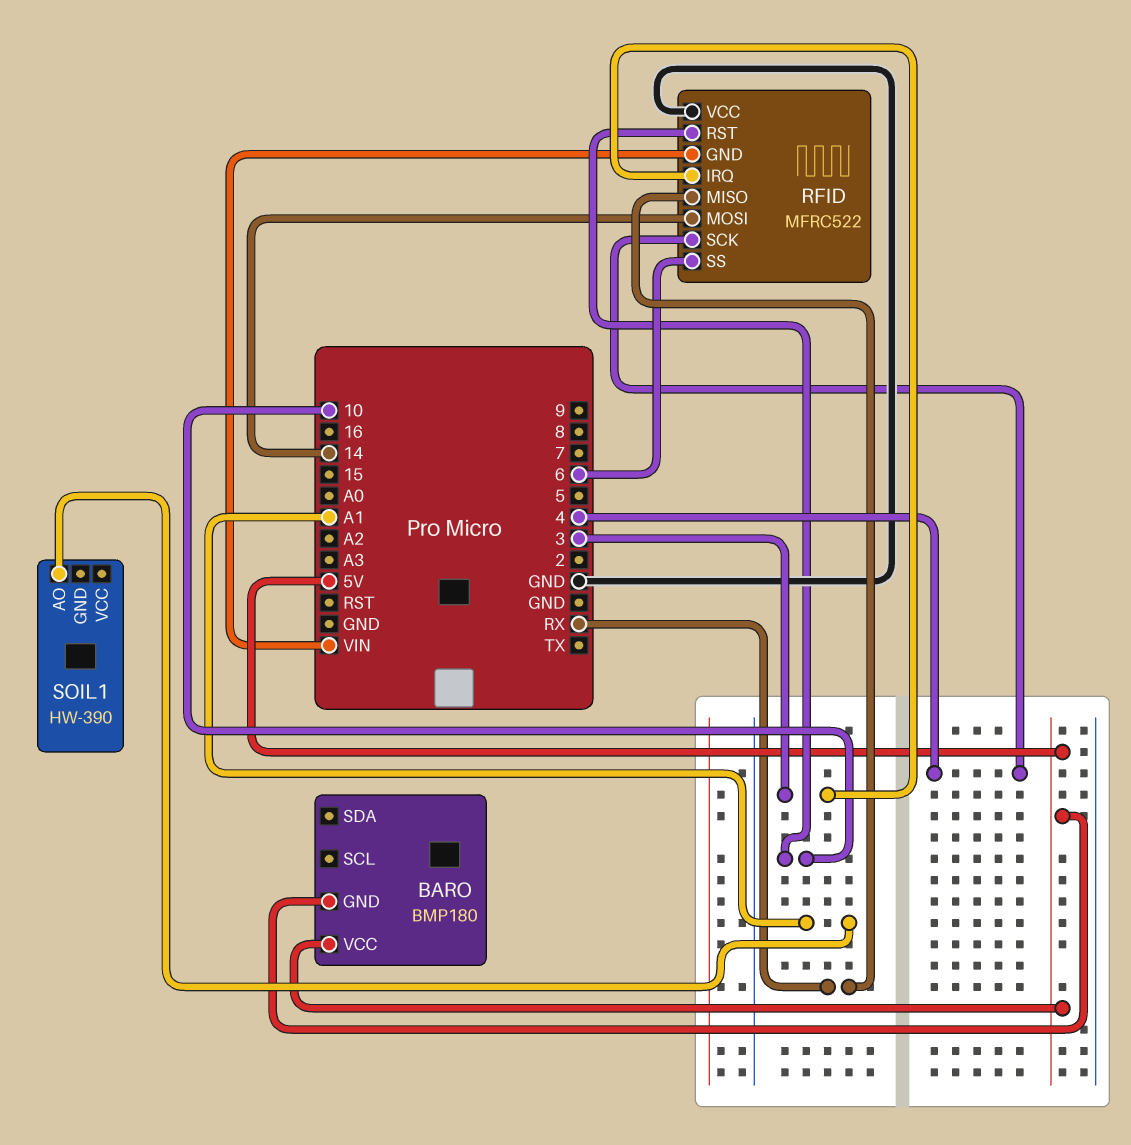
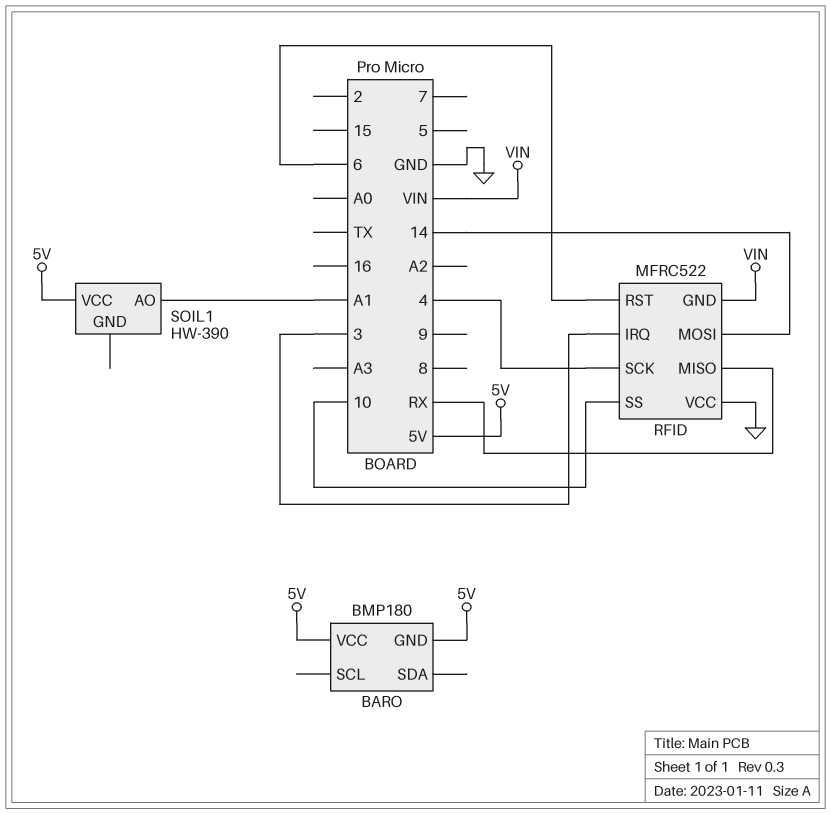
RFID pin RST: 10 -> 6
RFID pin SS: 6 -> 10
SOIL1 pin VCC: none -> 5V

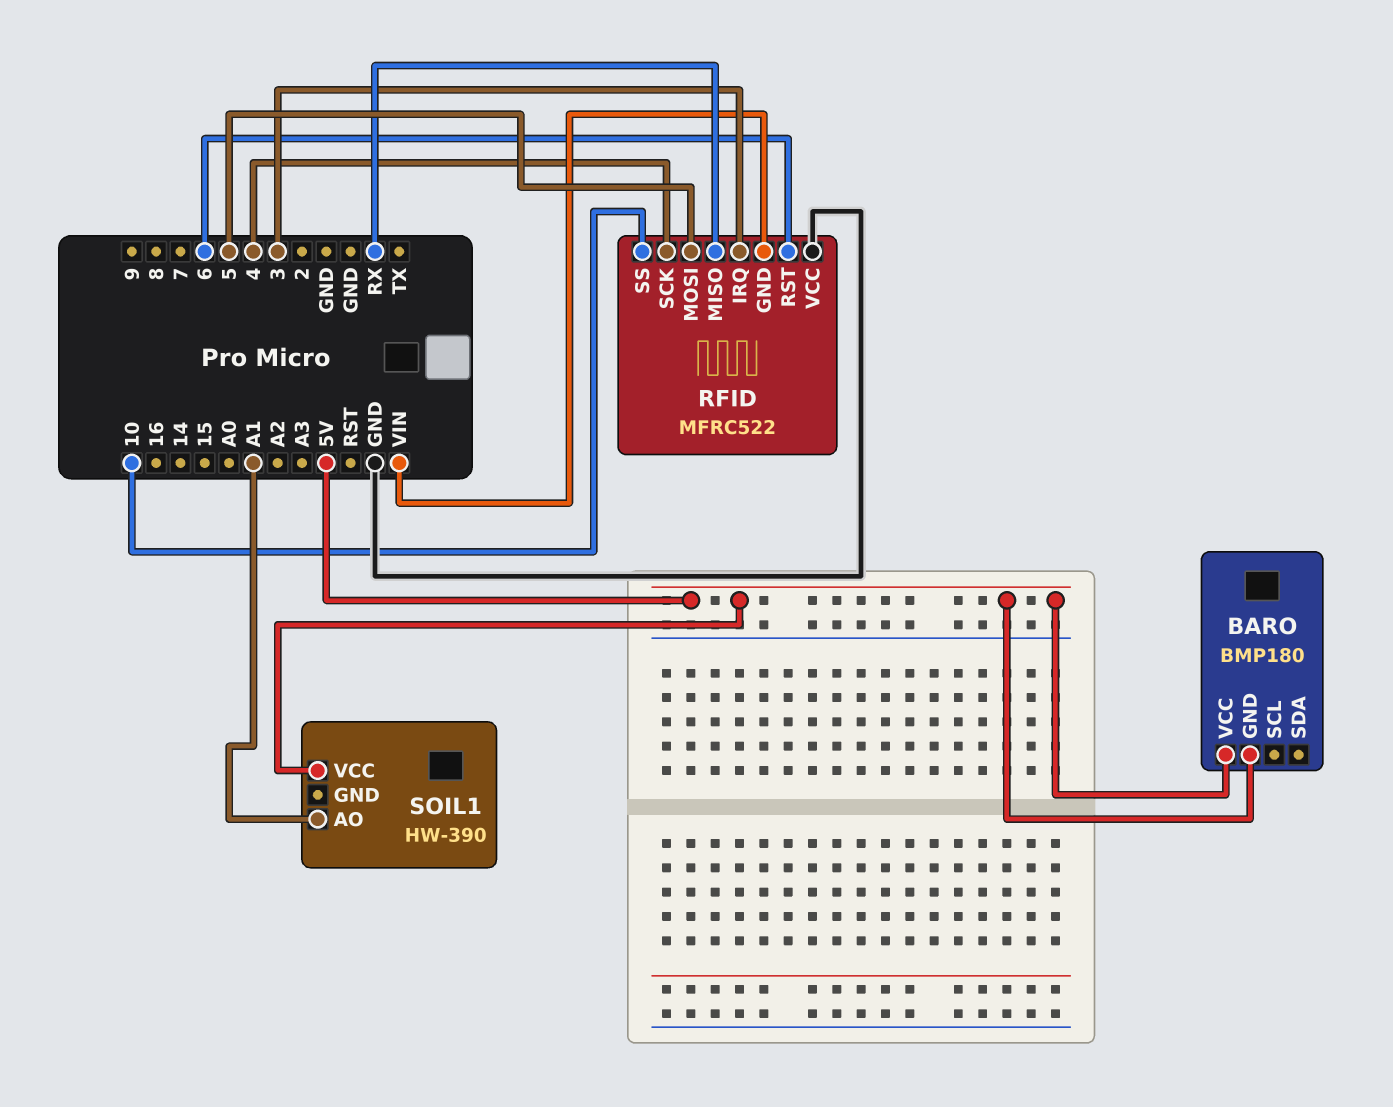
RFID pin MOSI: 14 -> 5

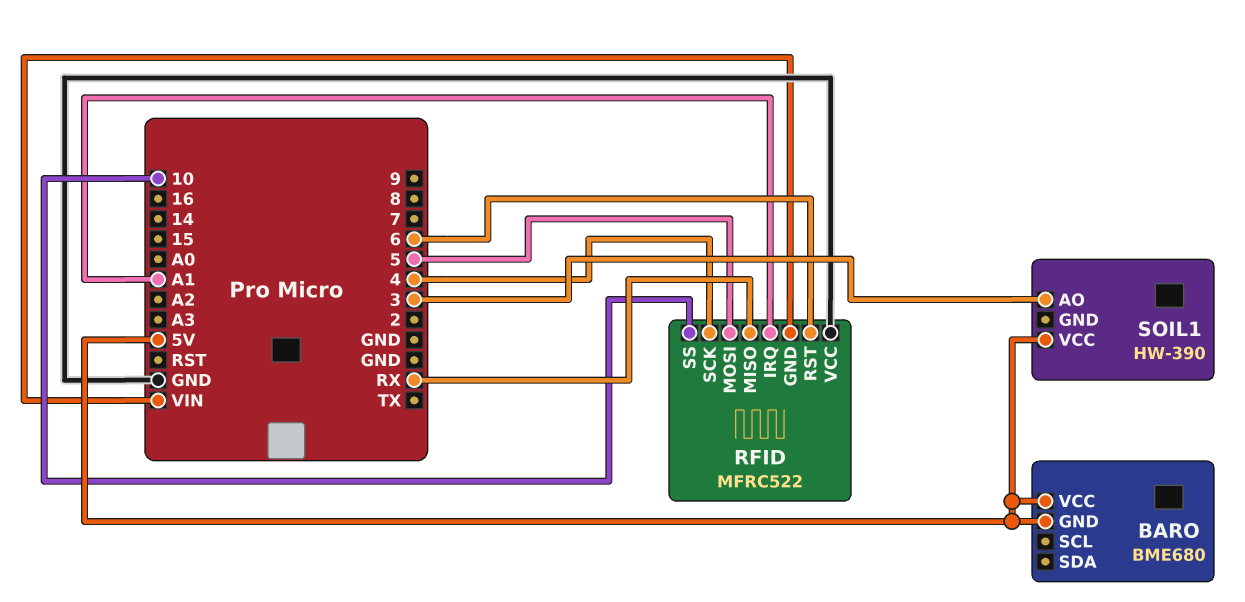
BARO: BMP180 -> BME680
RFID pin IRQ: 3 -> A1
SOIL1 pin AO: A1 -> 3

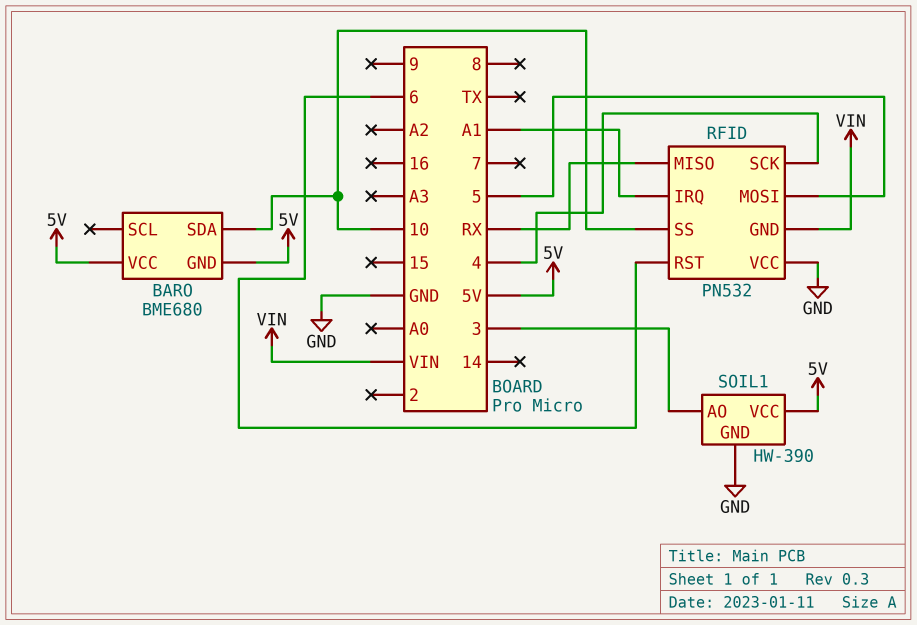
BARO pin SDA: none -> 10
RFID: MFRC522 -> PN532
SOIL1 pin GND: none -> GND

